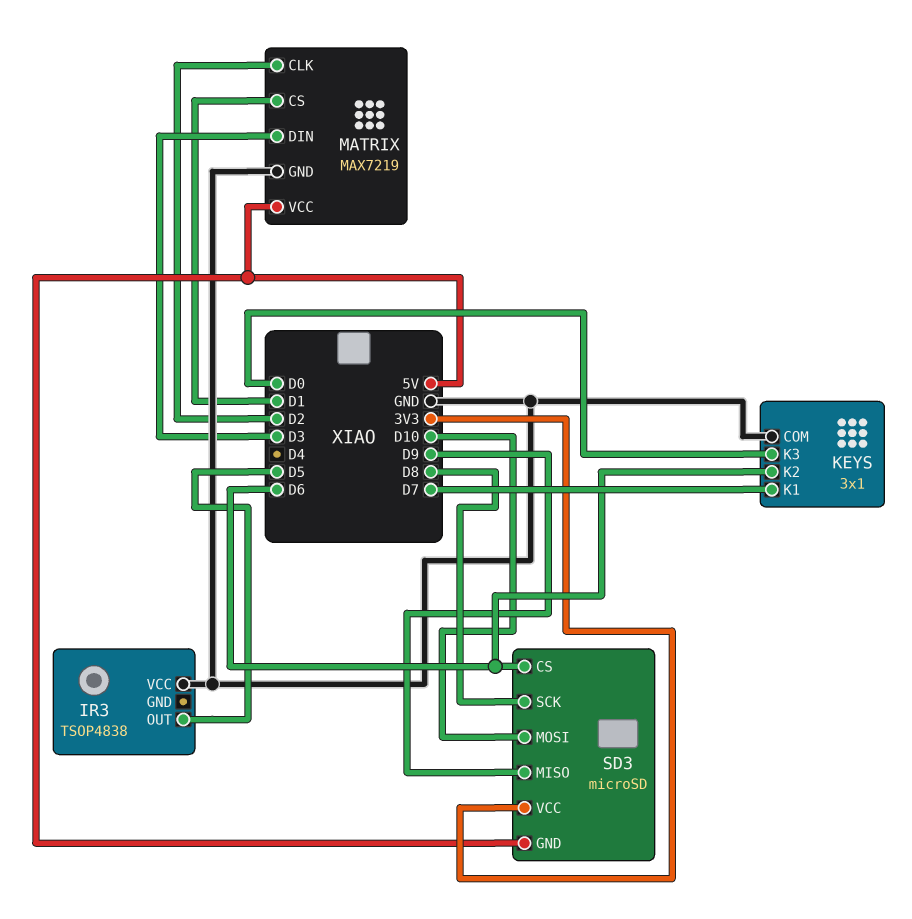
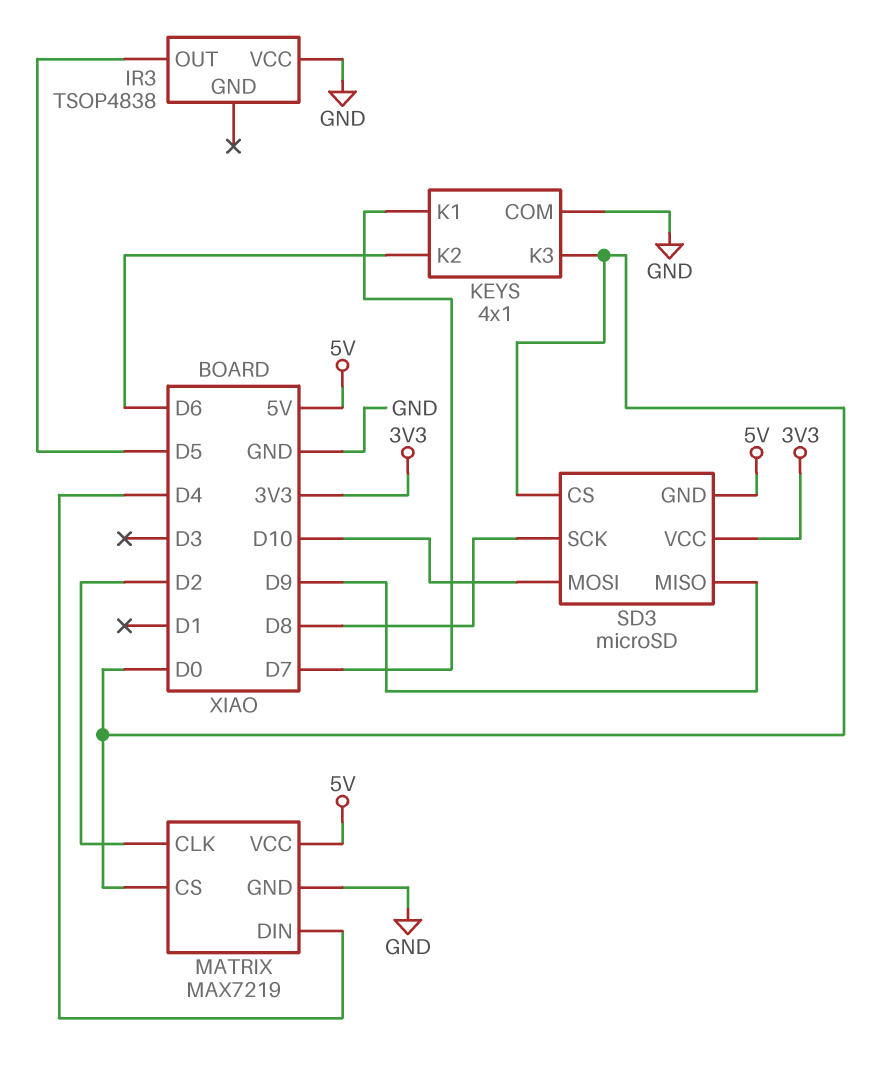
KEYS: 3x1 -> 4x1
MATRIX pin CS: D1 -> D0
MATRIX pin DIN: D3 -> D4
SD3 pin CS: D6 -> D0

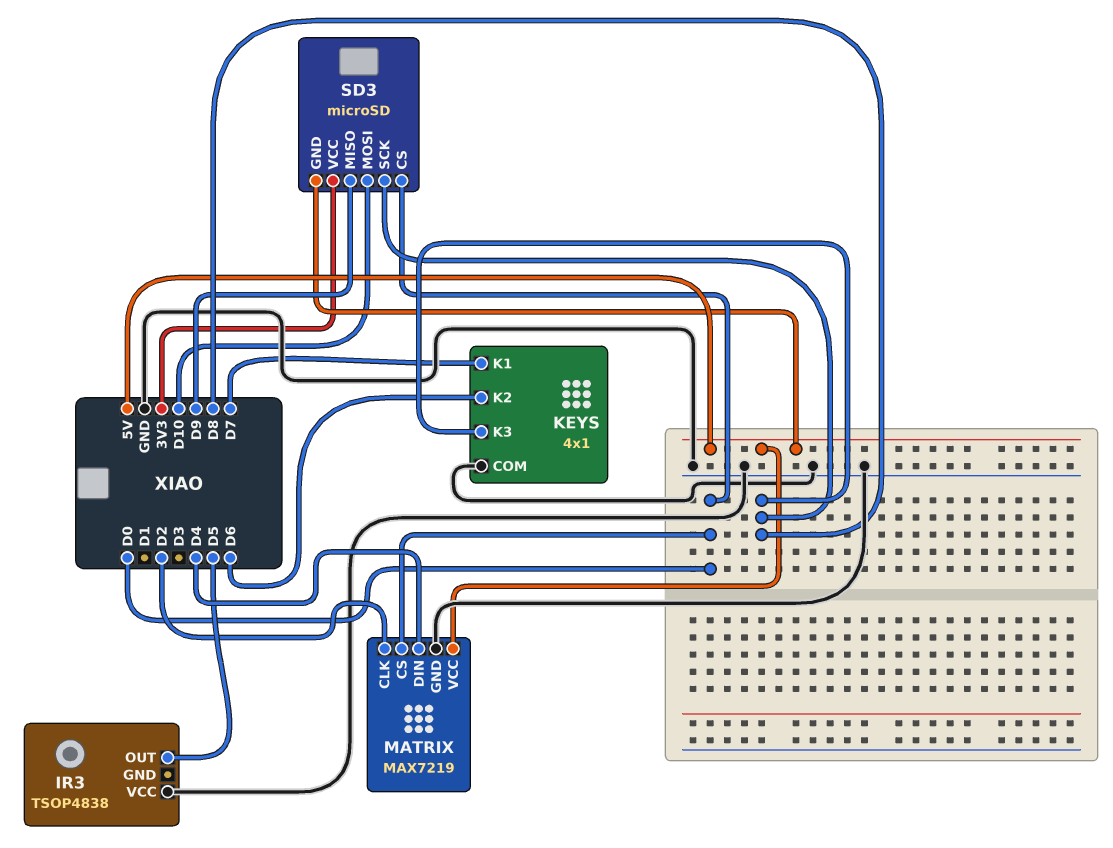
KEYS pin K3: D0 -> D8

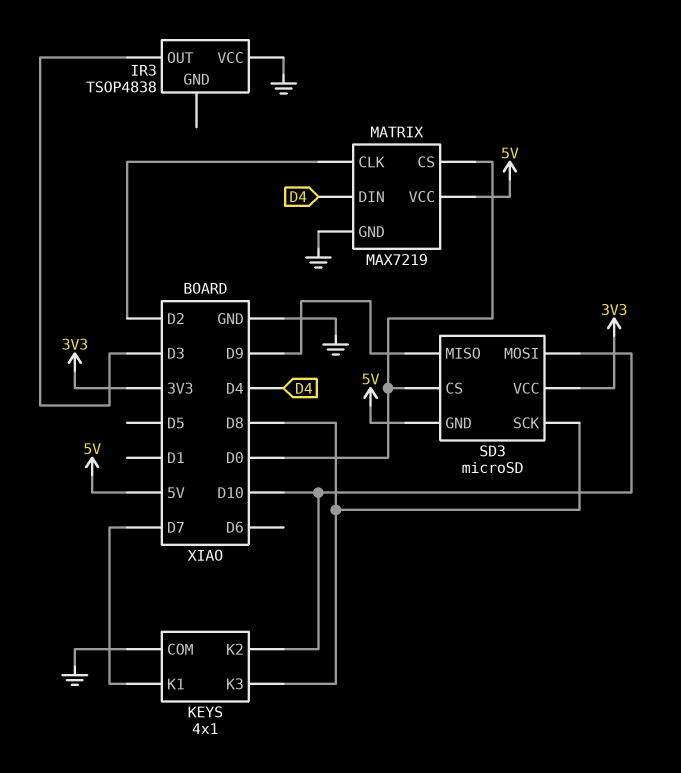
IR3 pin OUT: D5 -> D3
KEYS pin K2: D6 -> D10

